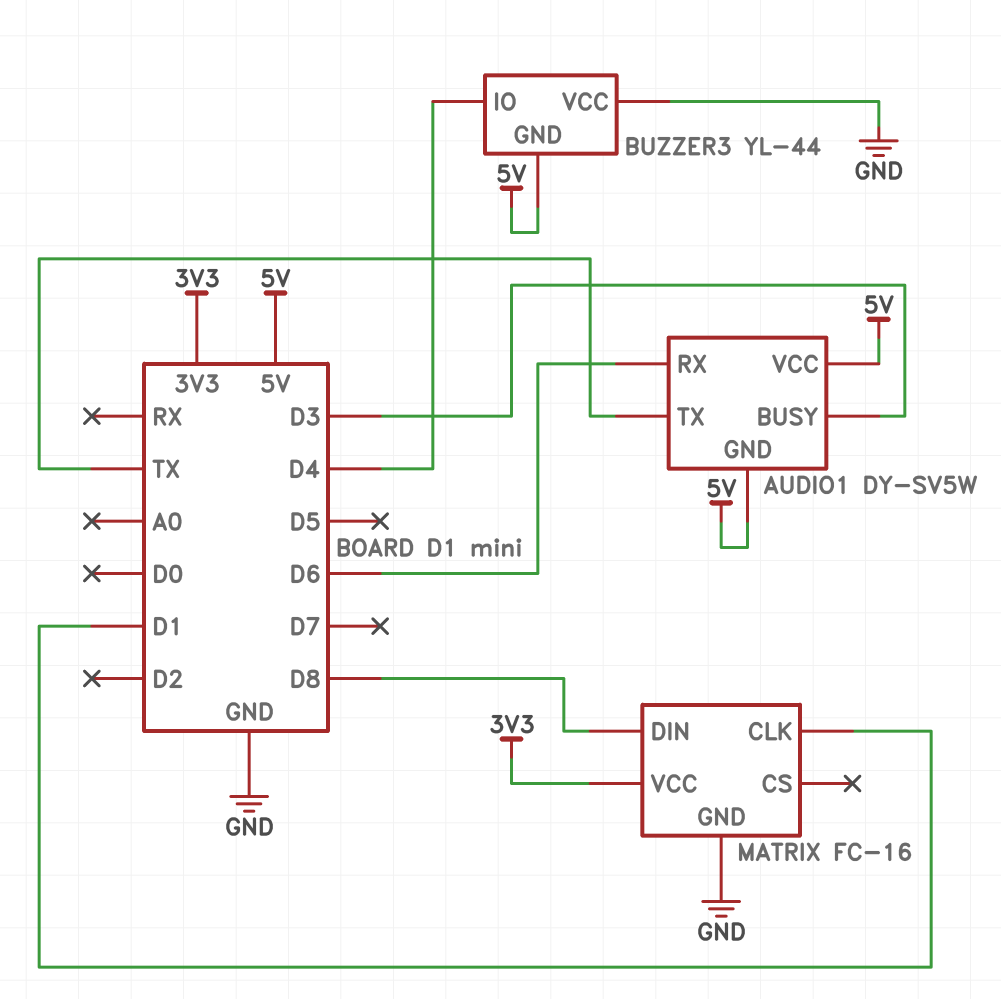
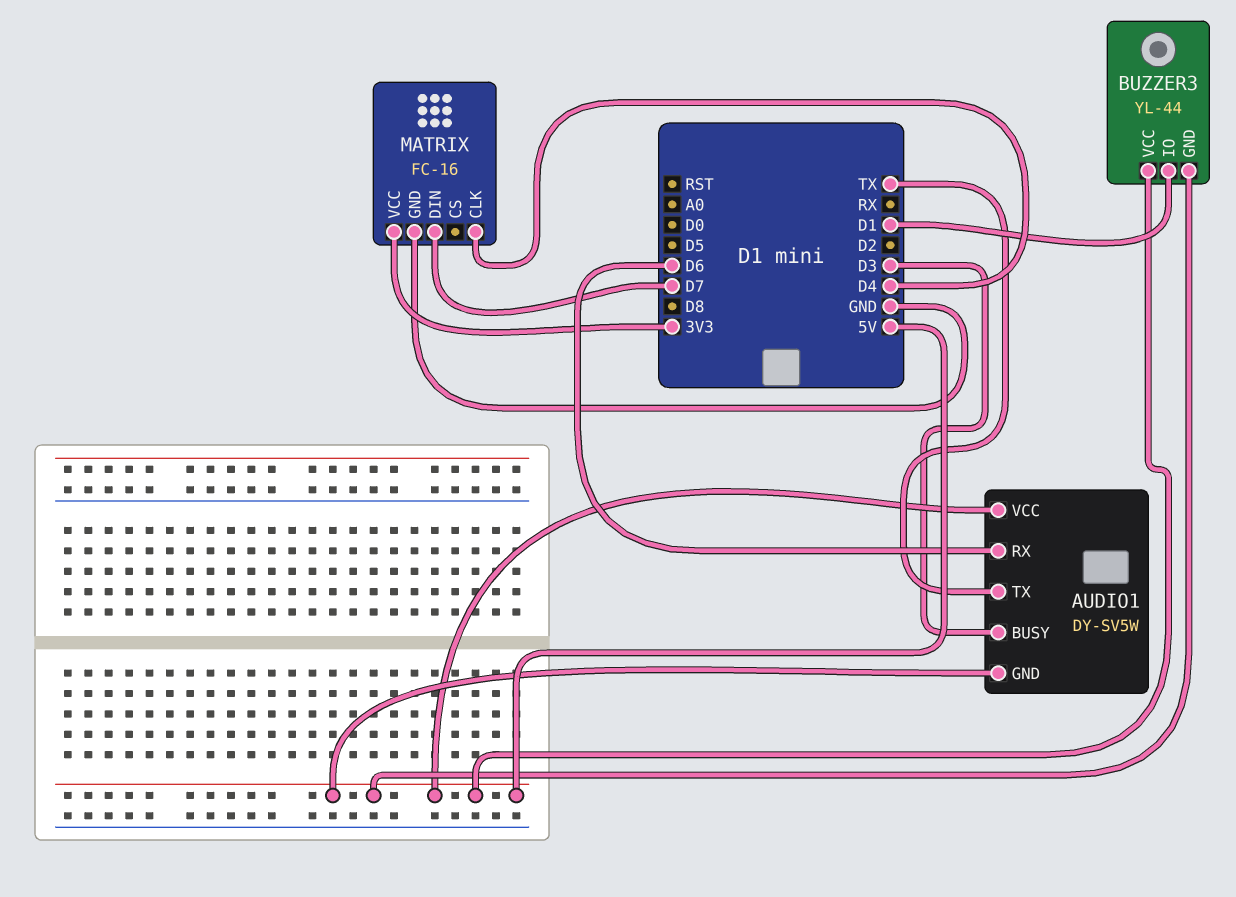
BUZZER3 pin IO: D4 -> D1
BUZZER3 pin VCC: GND -> 5V
MATRIX pin CLK: D1 -> D4
MATRIX pin DIN: D8 -> D7

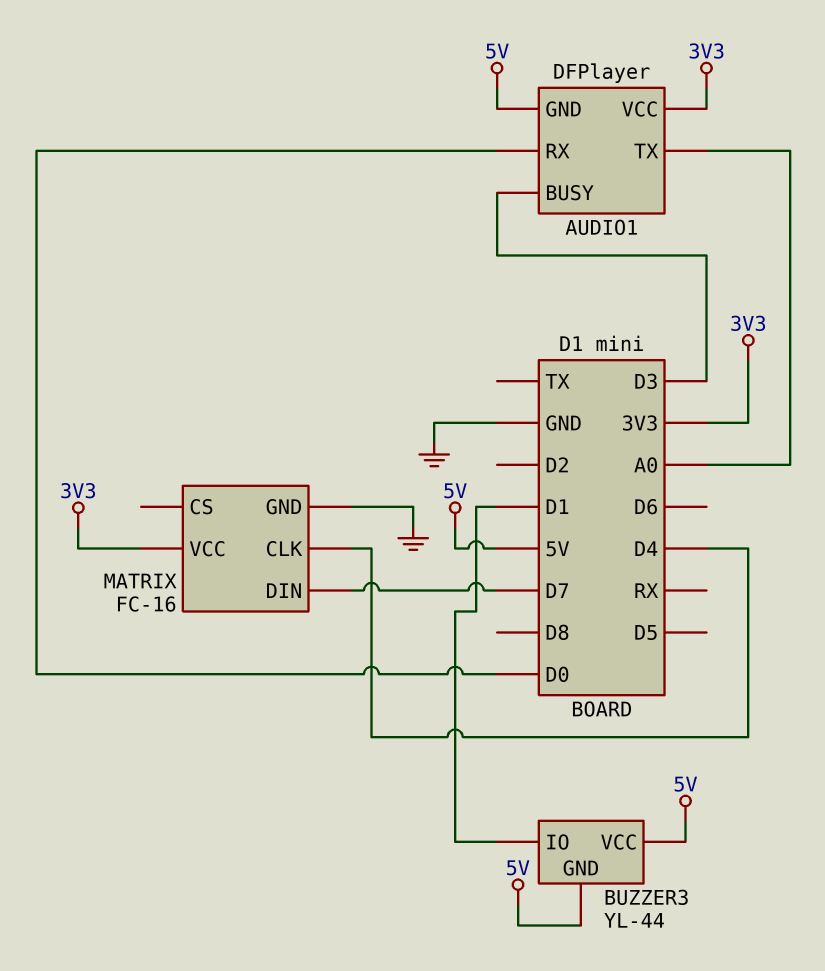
AUDIO1: DY-SV5W -> DFPlayer
AUDIO1 pin RX: D6 -> D0
AUDIO1 pin TX: TX -> A0
AUDIO1 pin VCC: 5V -> 3V3

